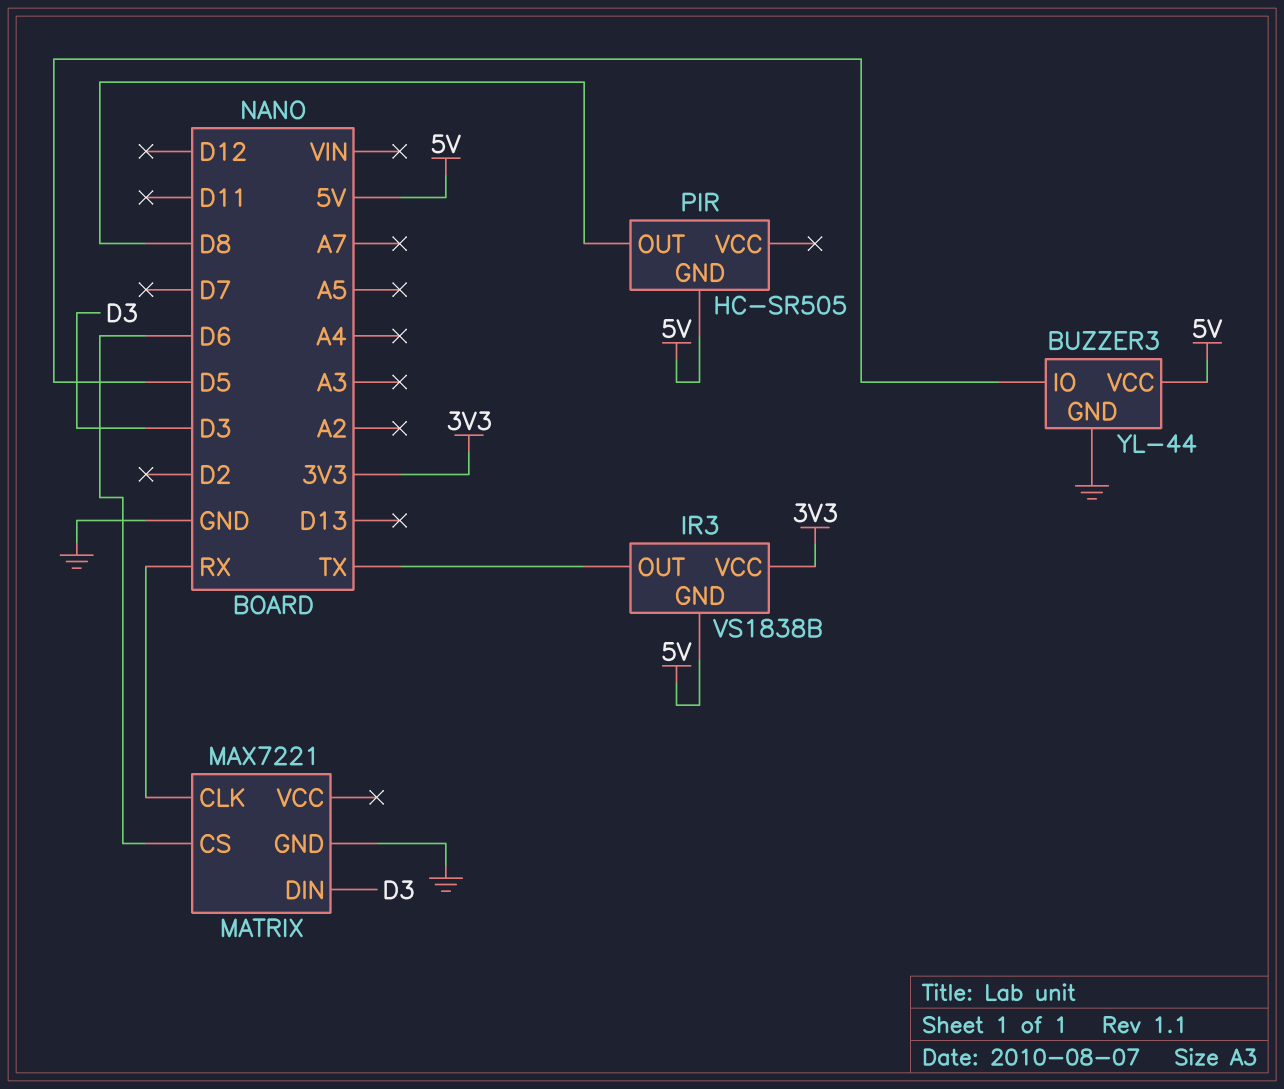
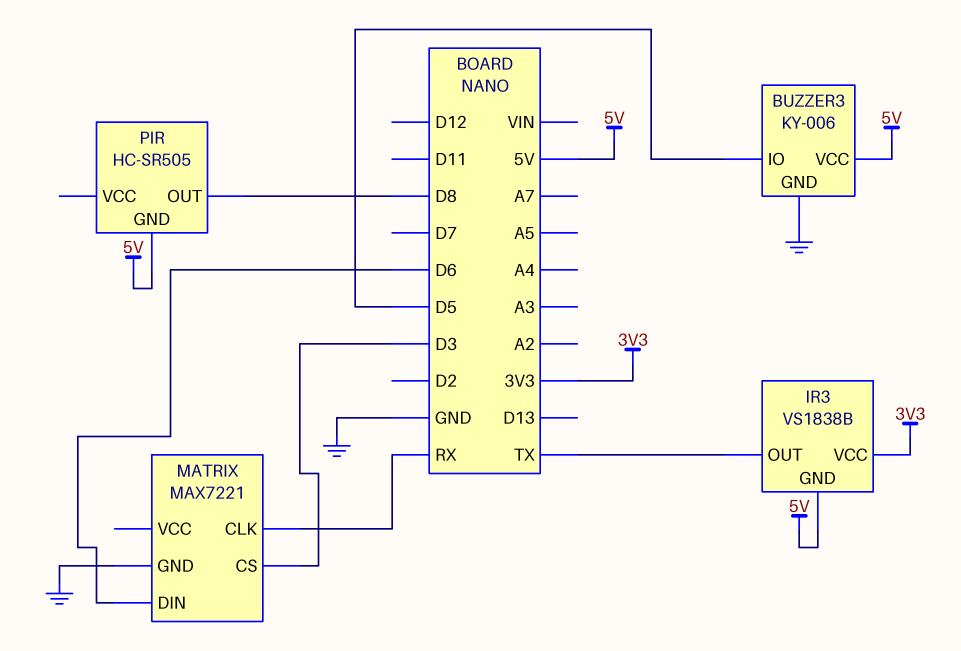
BUZZER3: YL-44 -> KY-006
MATRIX pin CS: D6 -> D3
MATRIX pin DIN: D3 -> D6

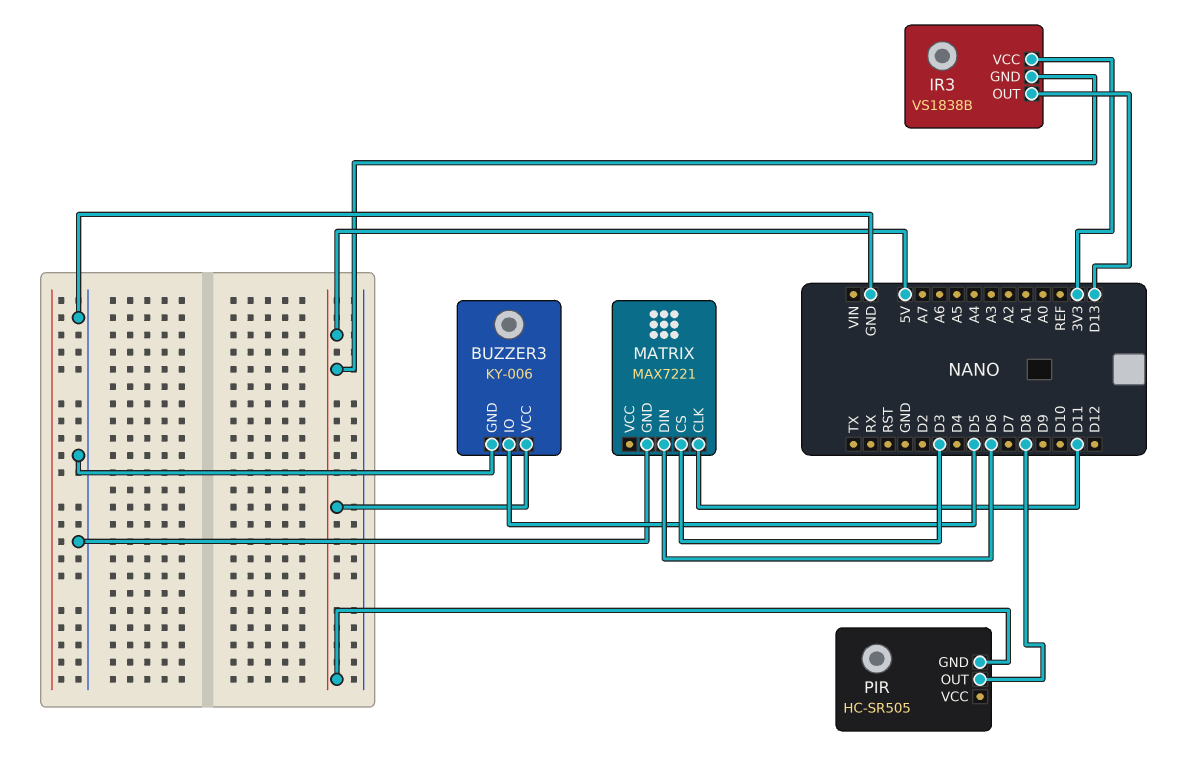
IR3 pin OUT: TX -> D13
MATRIX pin CLK: RX -> D11

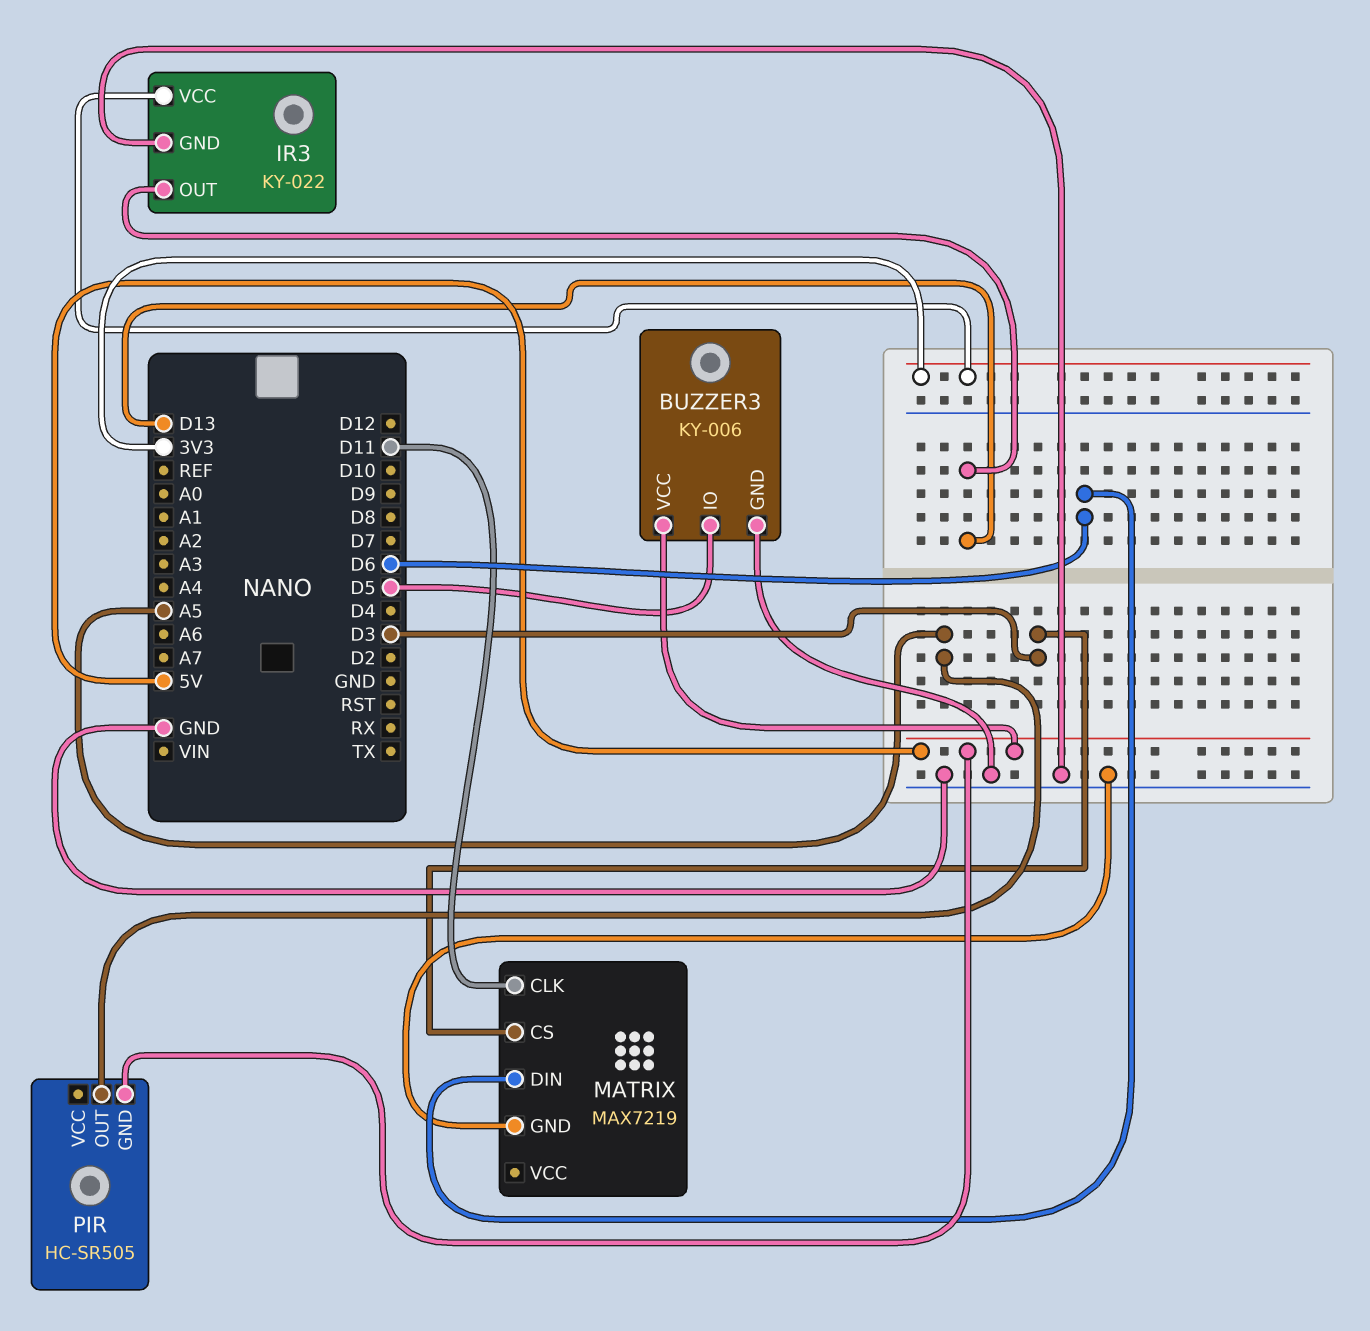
IR3: VS1838B -> KY-022
IR3 pin GND: 5V -> GND
MATRIX: MAX7221 -> MAX7219
PIR pin OUT: D8 -> A5

